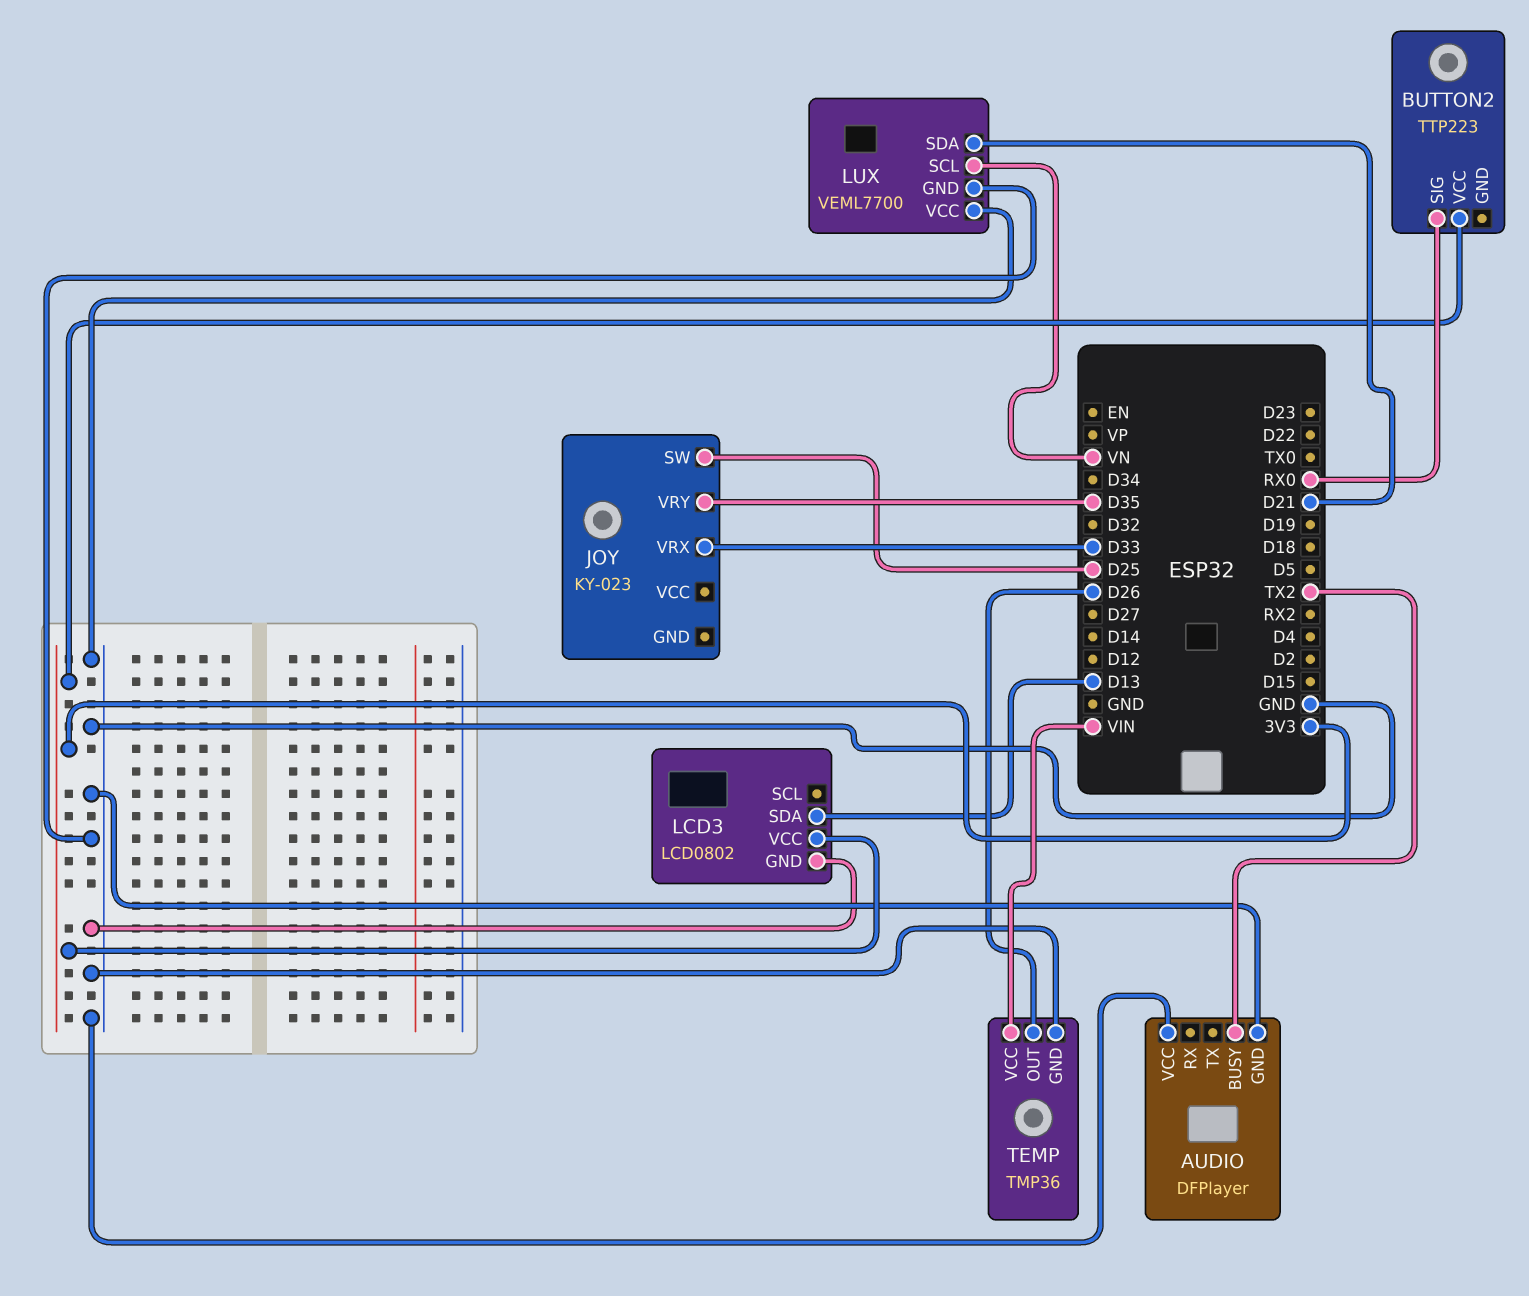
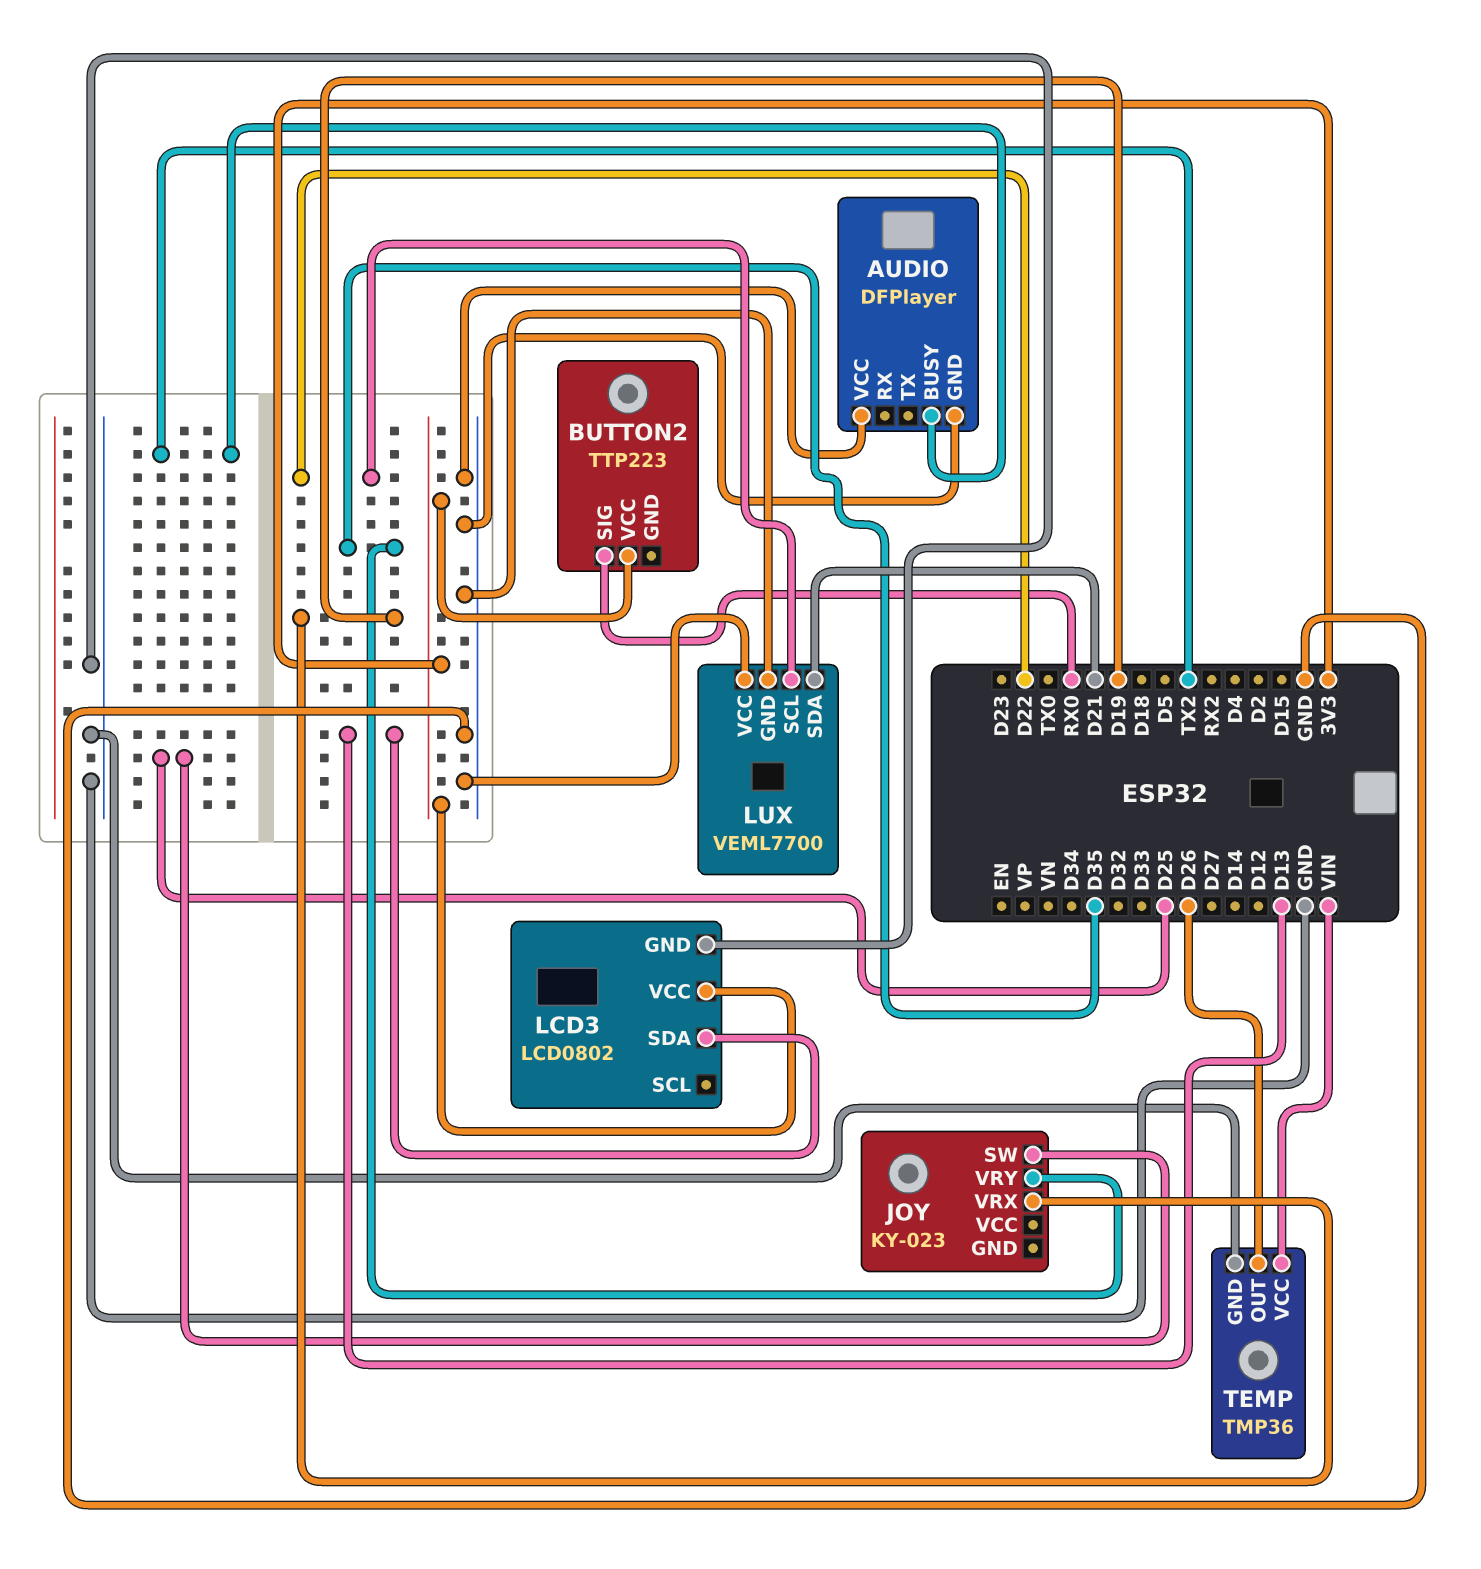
JOY pin VRX: D33 -> D19
LUX pin SCL: VN -> D22

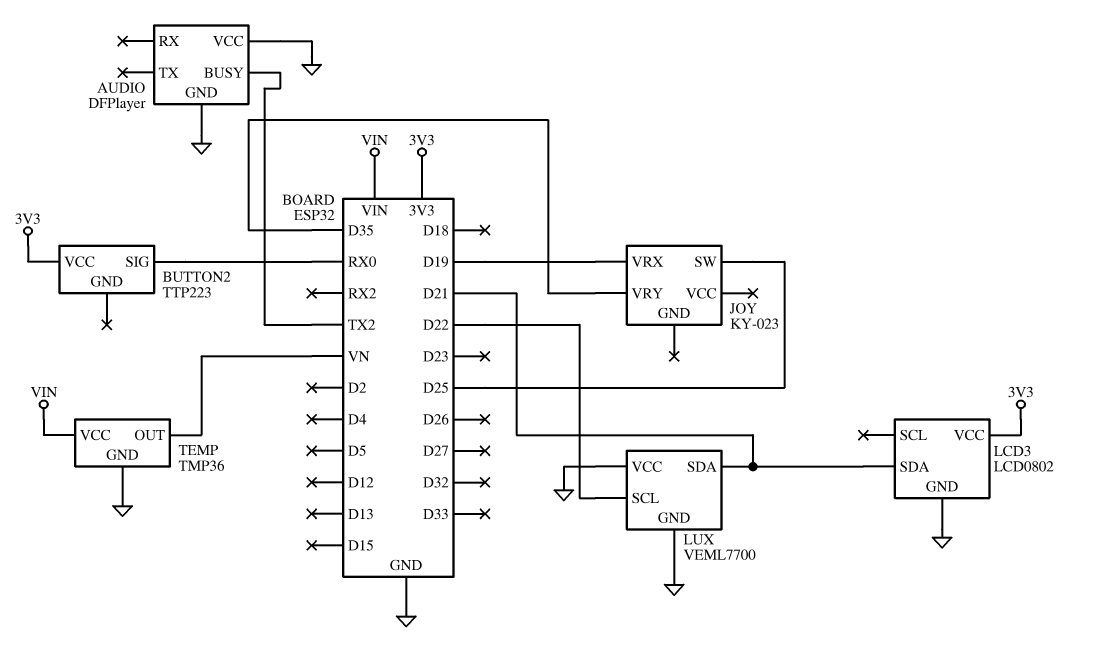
LCD3 pin SDA: D13 -> D21
TEMP pin OUT: D26 -> VN

